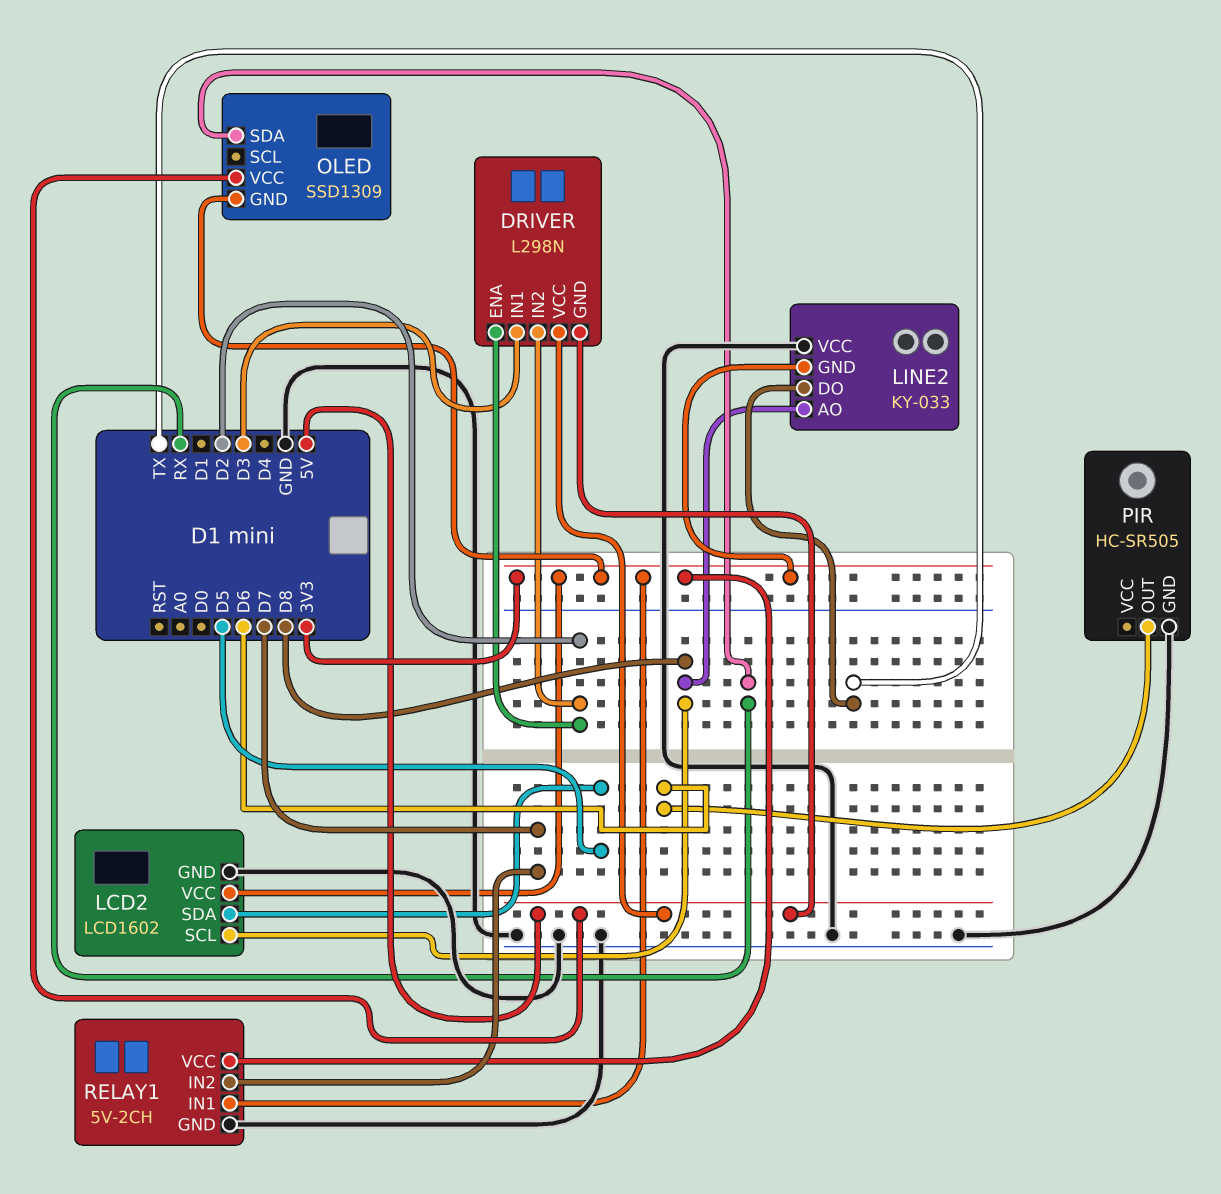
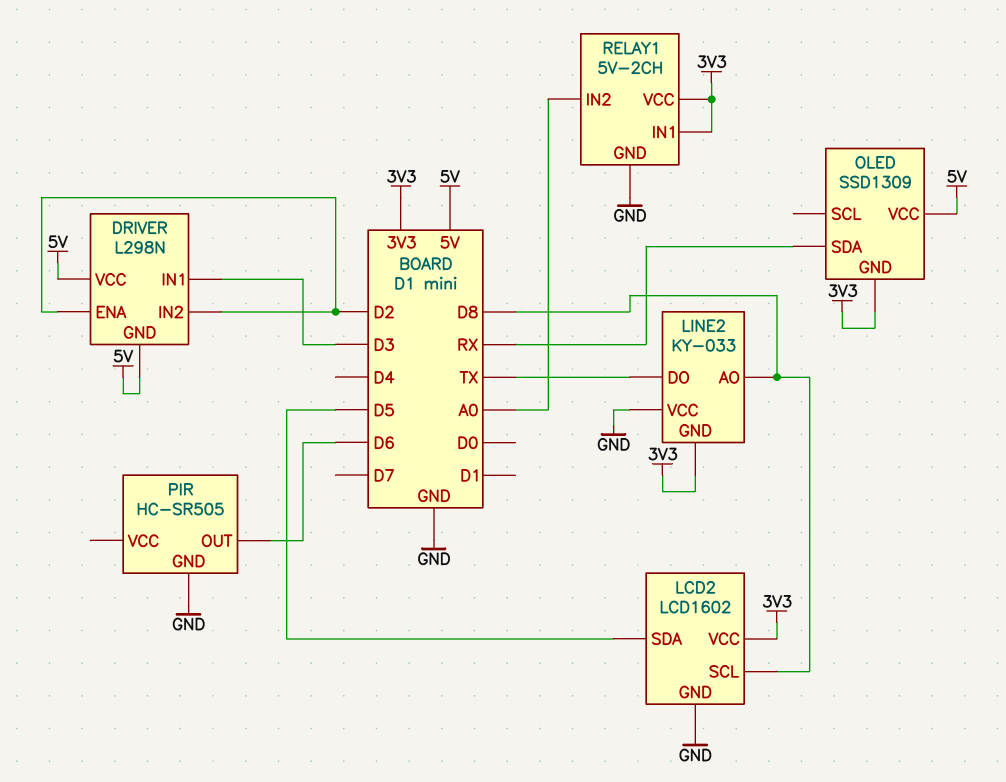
RELAY1 pin IN2: D7 -> A0

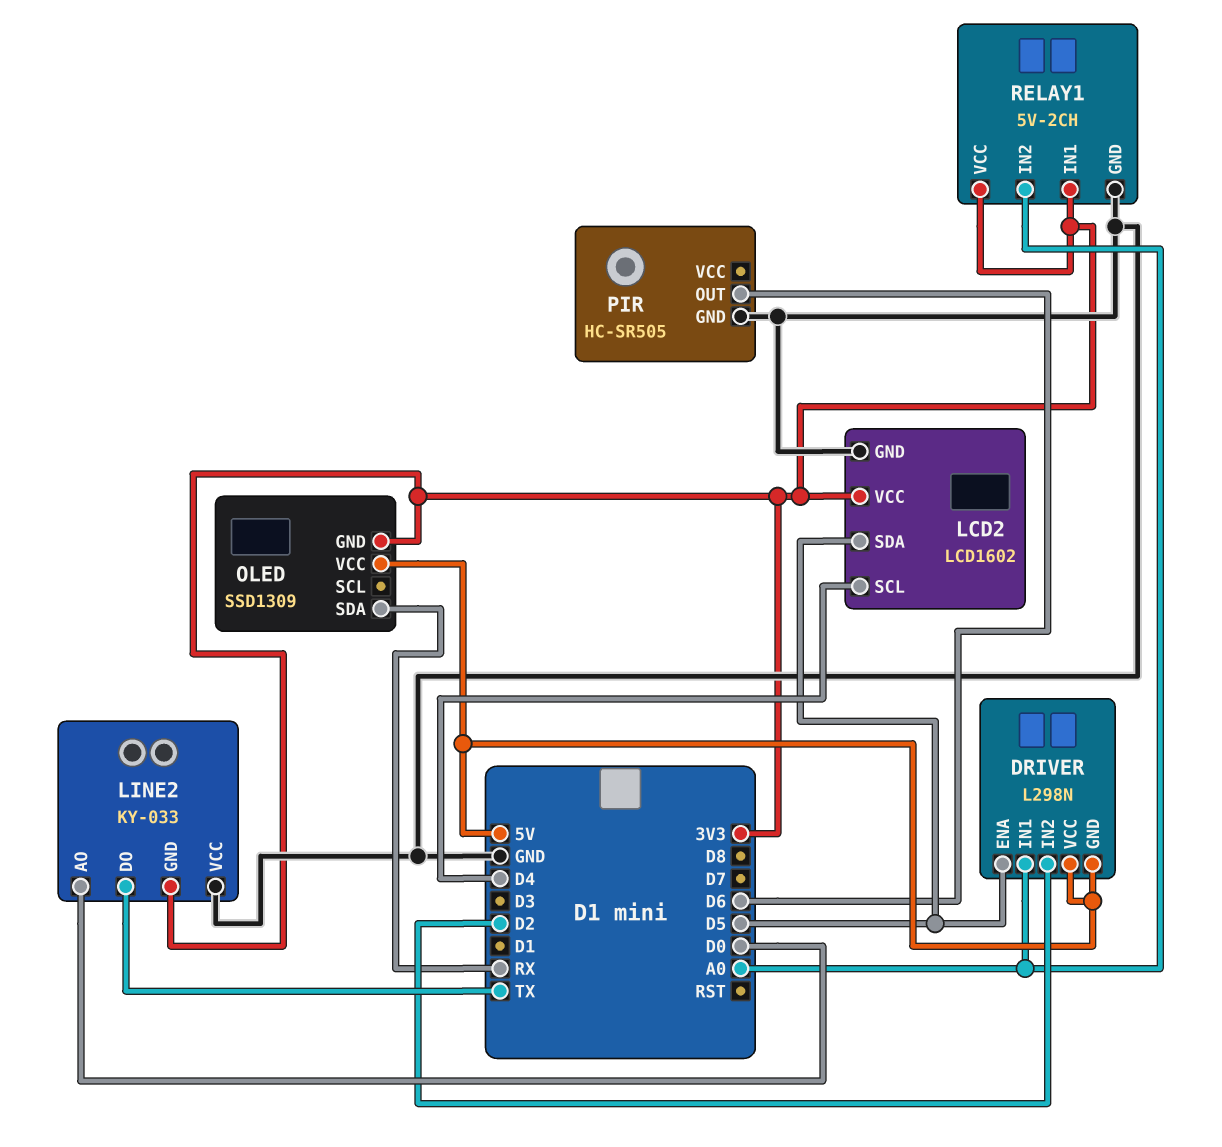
DRIVER pin ENA: D2 -> D5
DRIVER pin IN1: D3 -> A0
LCD2 pin SCL: D8 -> D4
LINE2 pin AO: D8 -> D0

